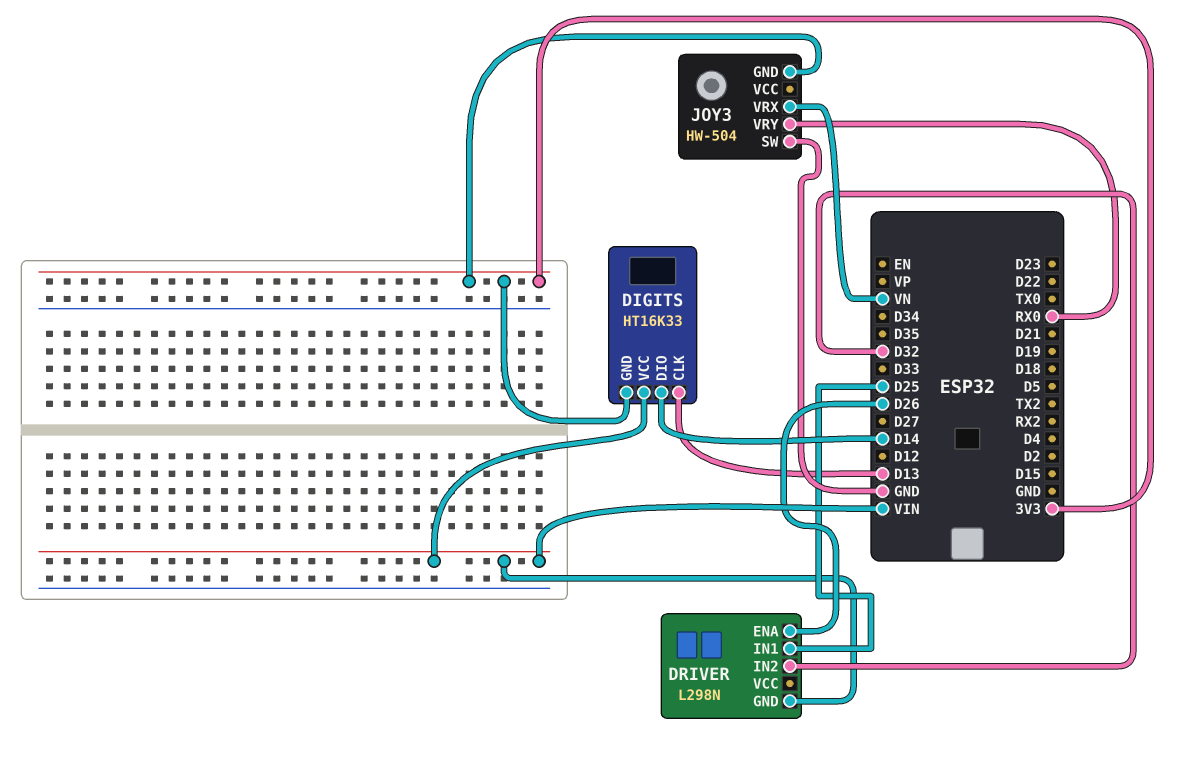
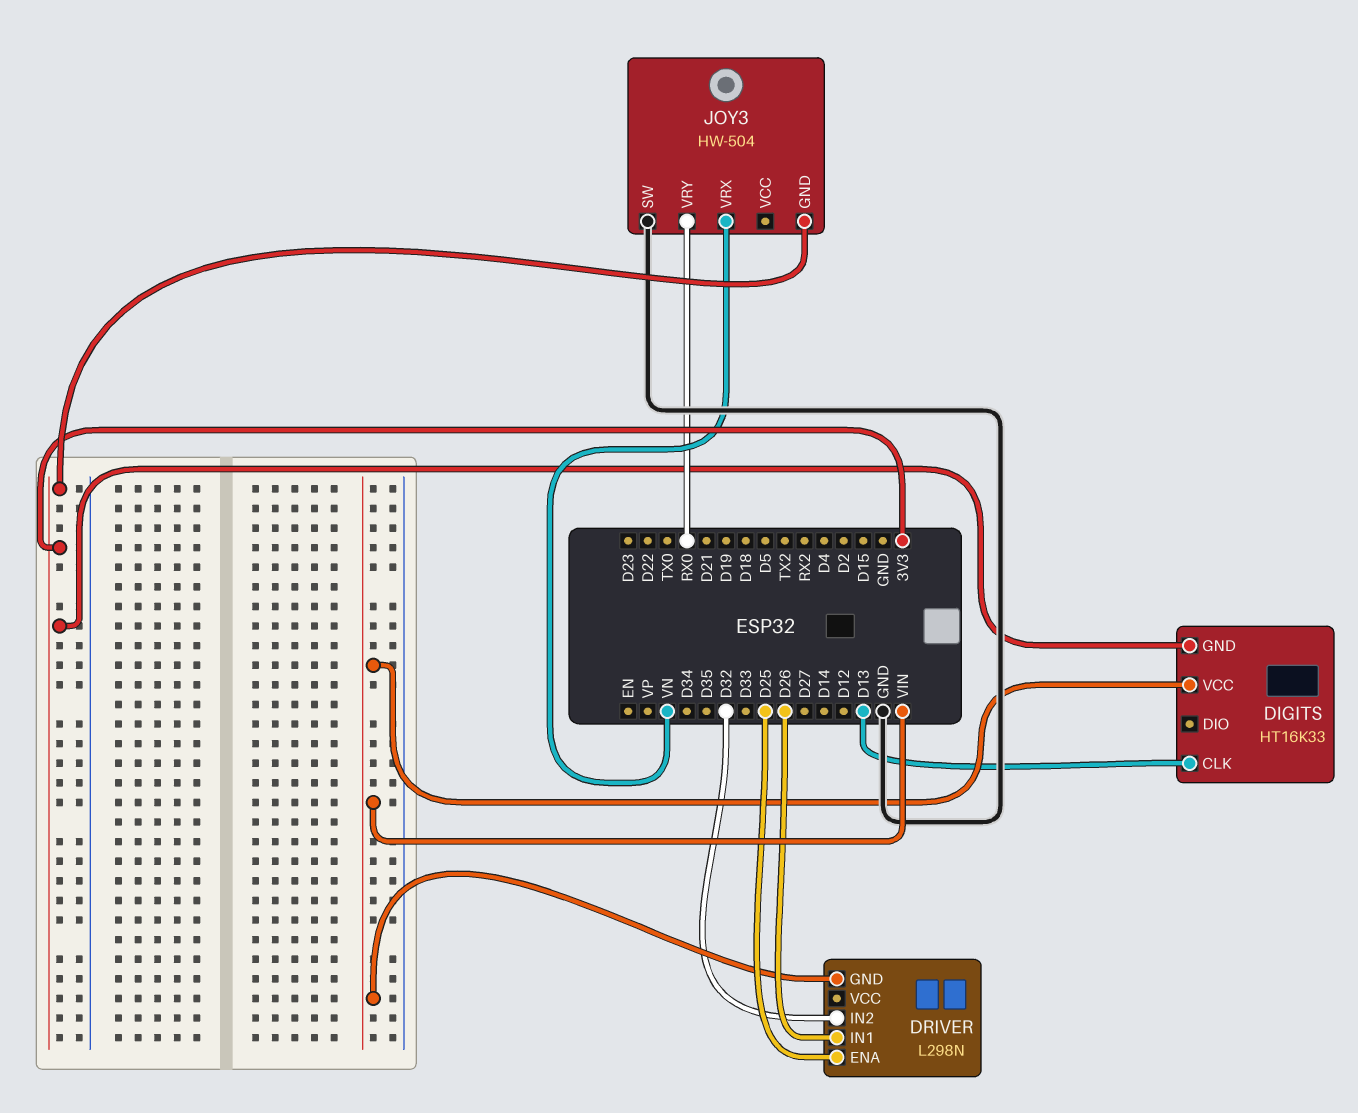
DIGITS pin DIO: D14 -> none
DRIVER pin ENA: D26 -> D25
DRIVER pin IN1: D25 -> D26

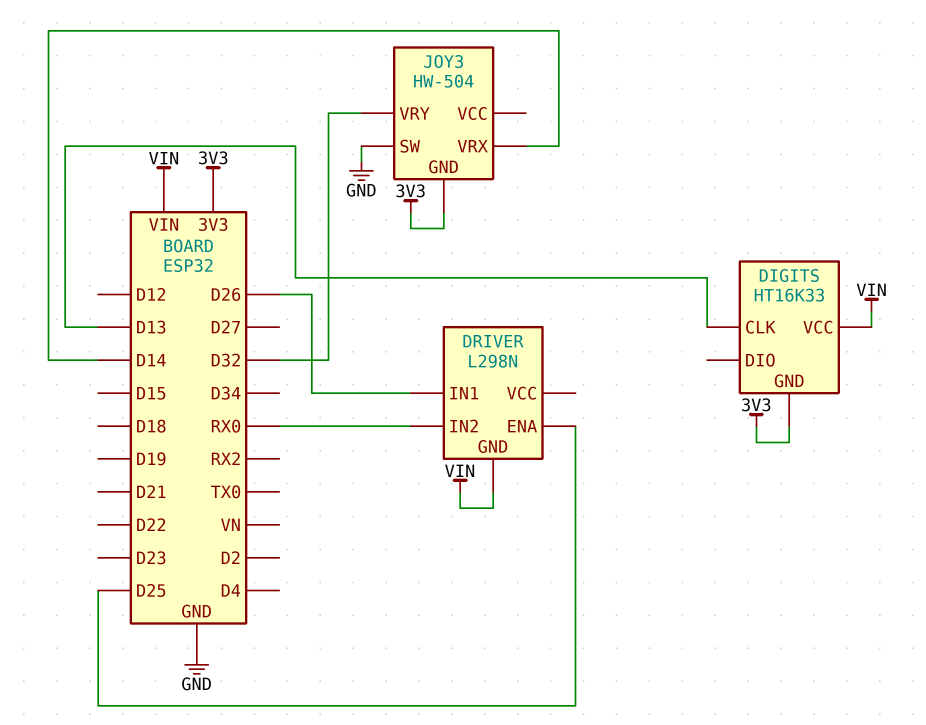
DRIVER pin IN2: D32 -> RX0
JOY3 pin VRX: VN -> D14
JOY3 pin VRY: RX0 -> D32

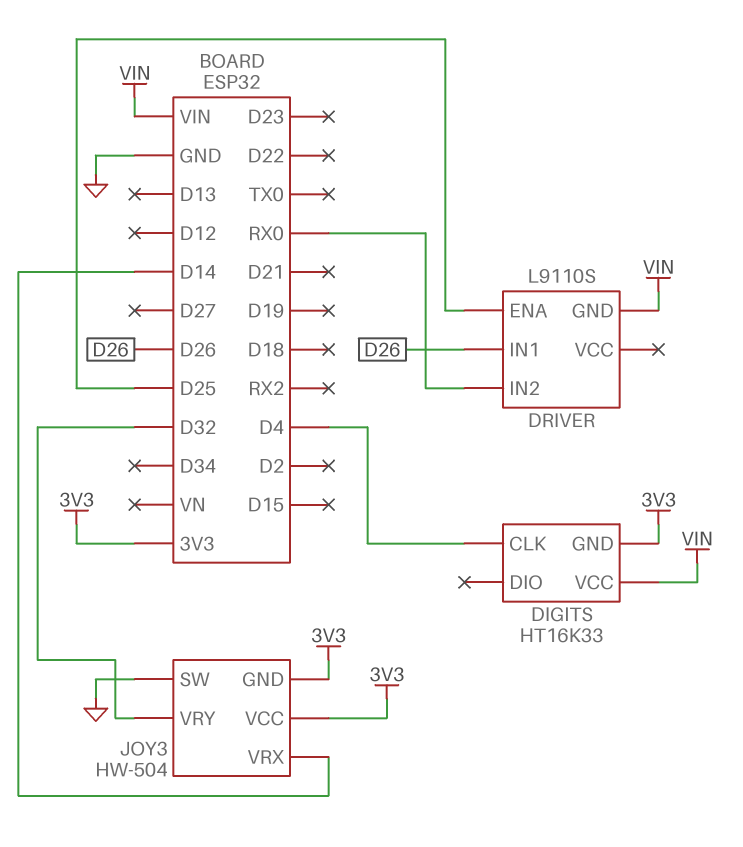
DIGITS pin CLK: D13 -> D4
DRIVER: L298N -> L9110S
JOY3 pin VCC: none -> 3V3

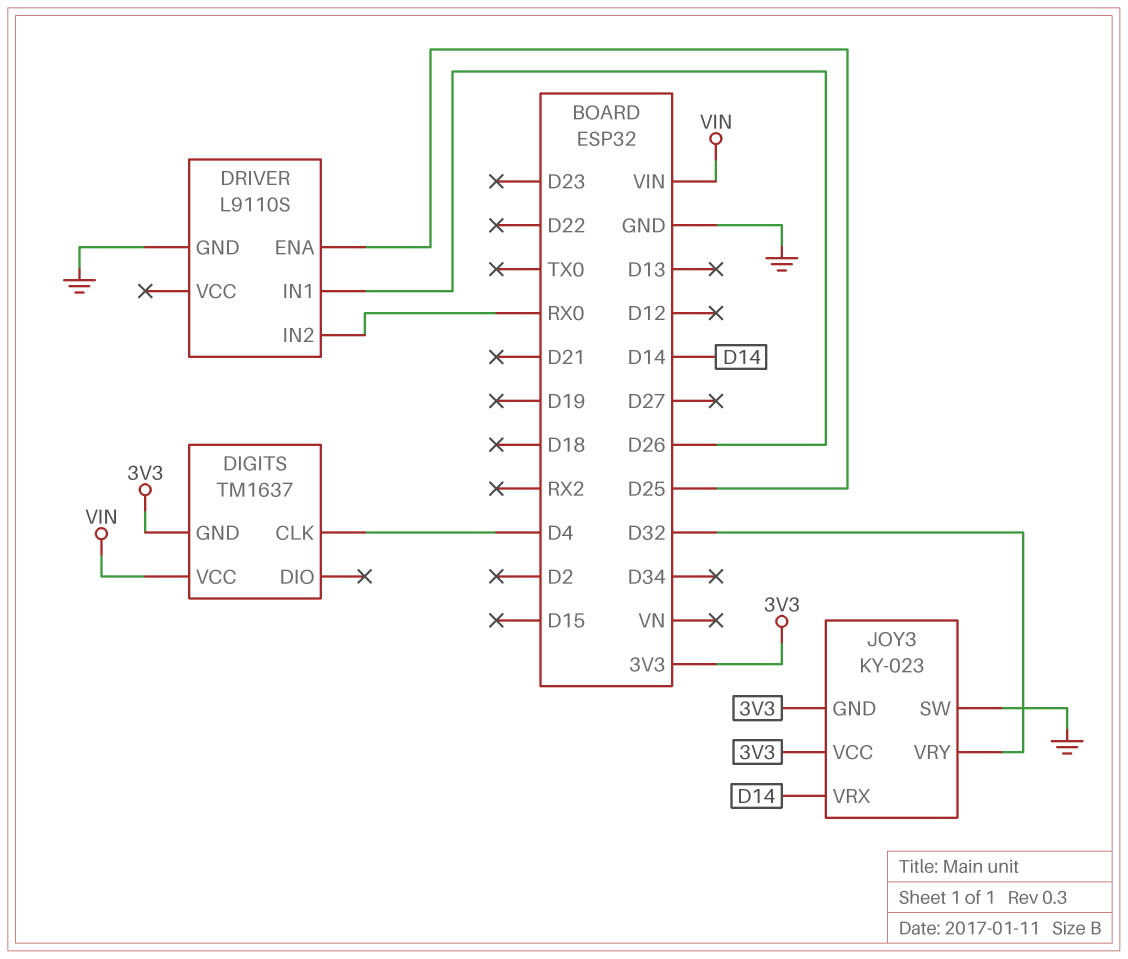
DIGITS: HT16K33 -> TM1637
DRIVER pin GND: VIN -> GND
JOY3: HW-504 -> KY-023

